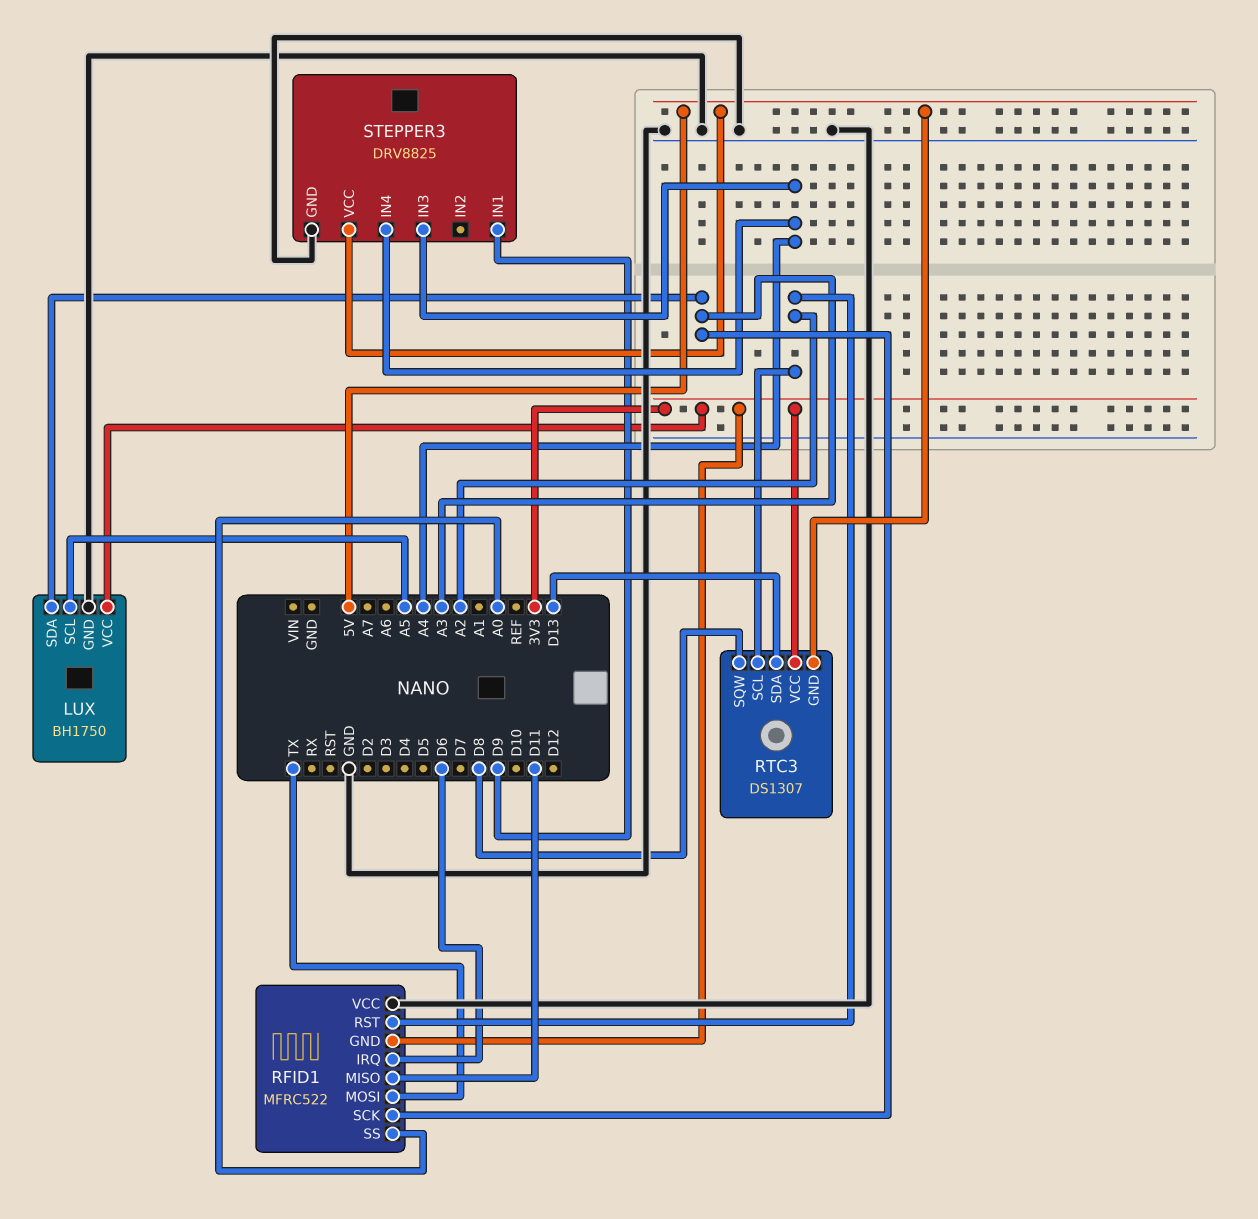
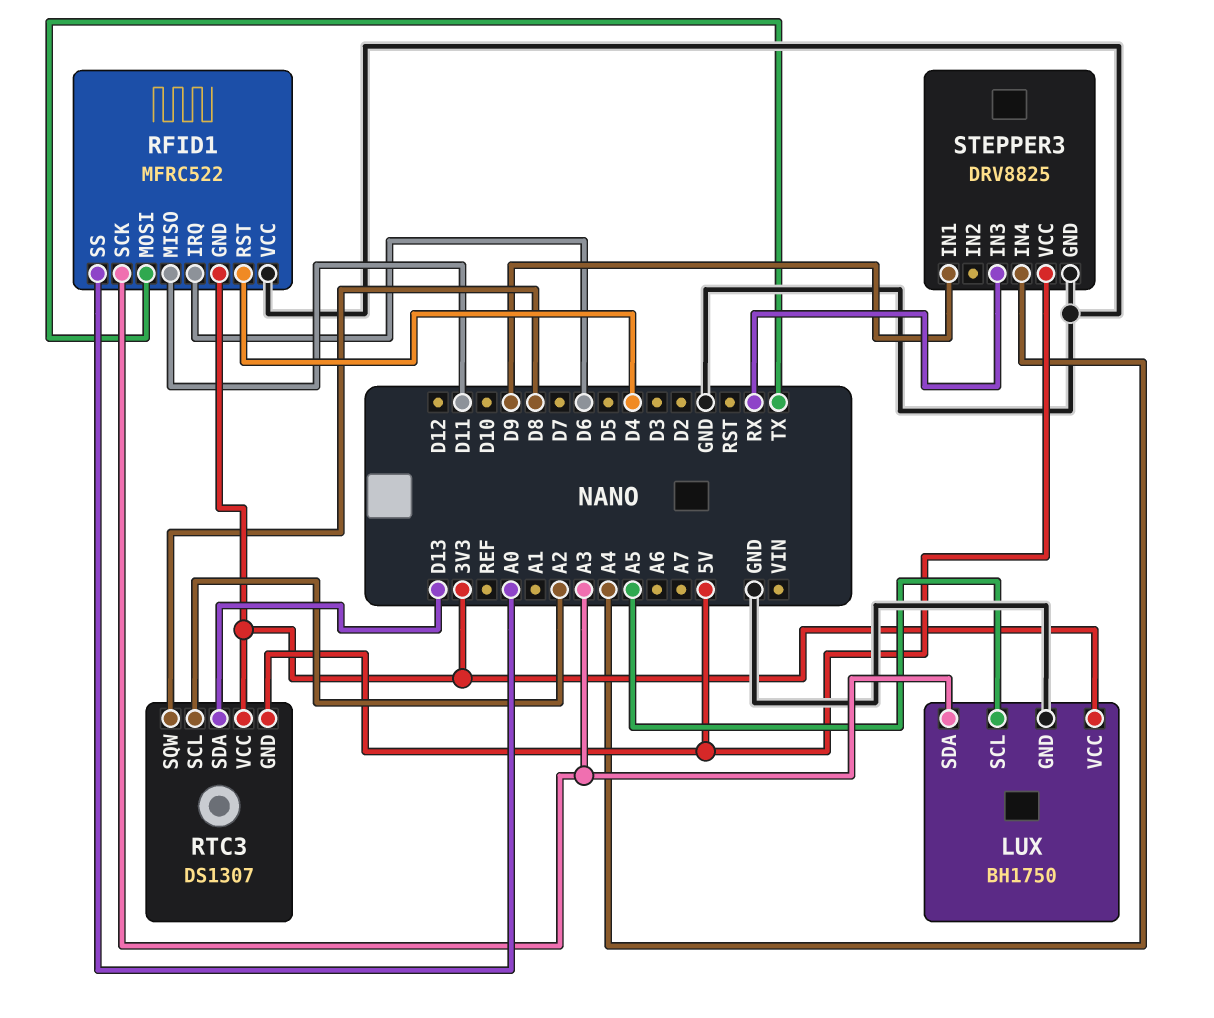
RFID1 pin RST: A2 -> D4
STEPPER3 pin IN3: A4 -> RX

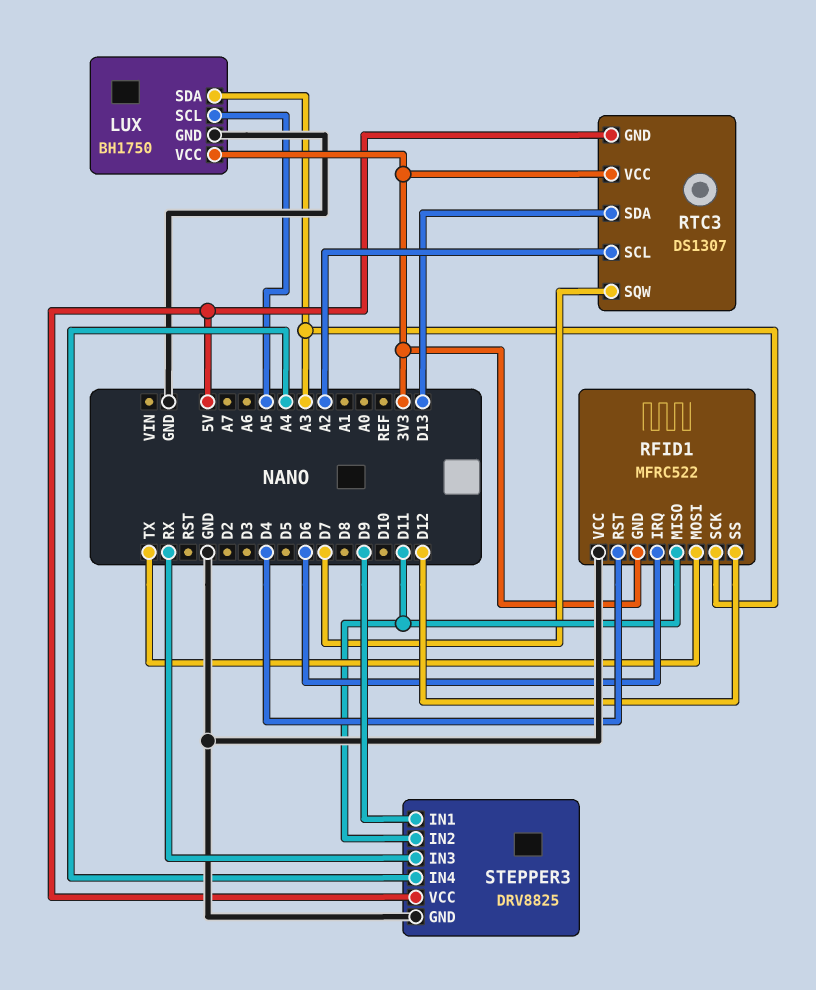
RFID1 pin SS: A0 -> D12
RTC3 pin SQW: D8 -> D7
STEPPER3 pin IN2: none -> D11

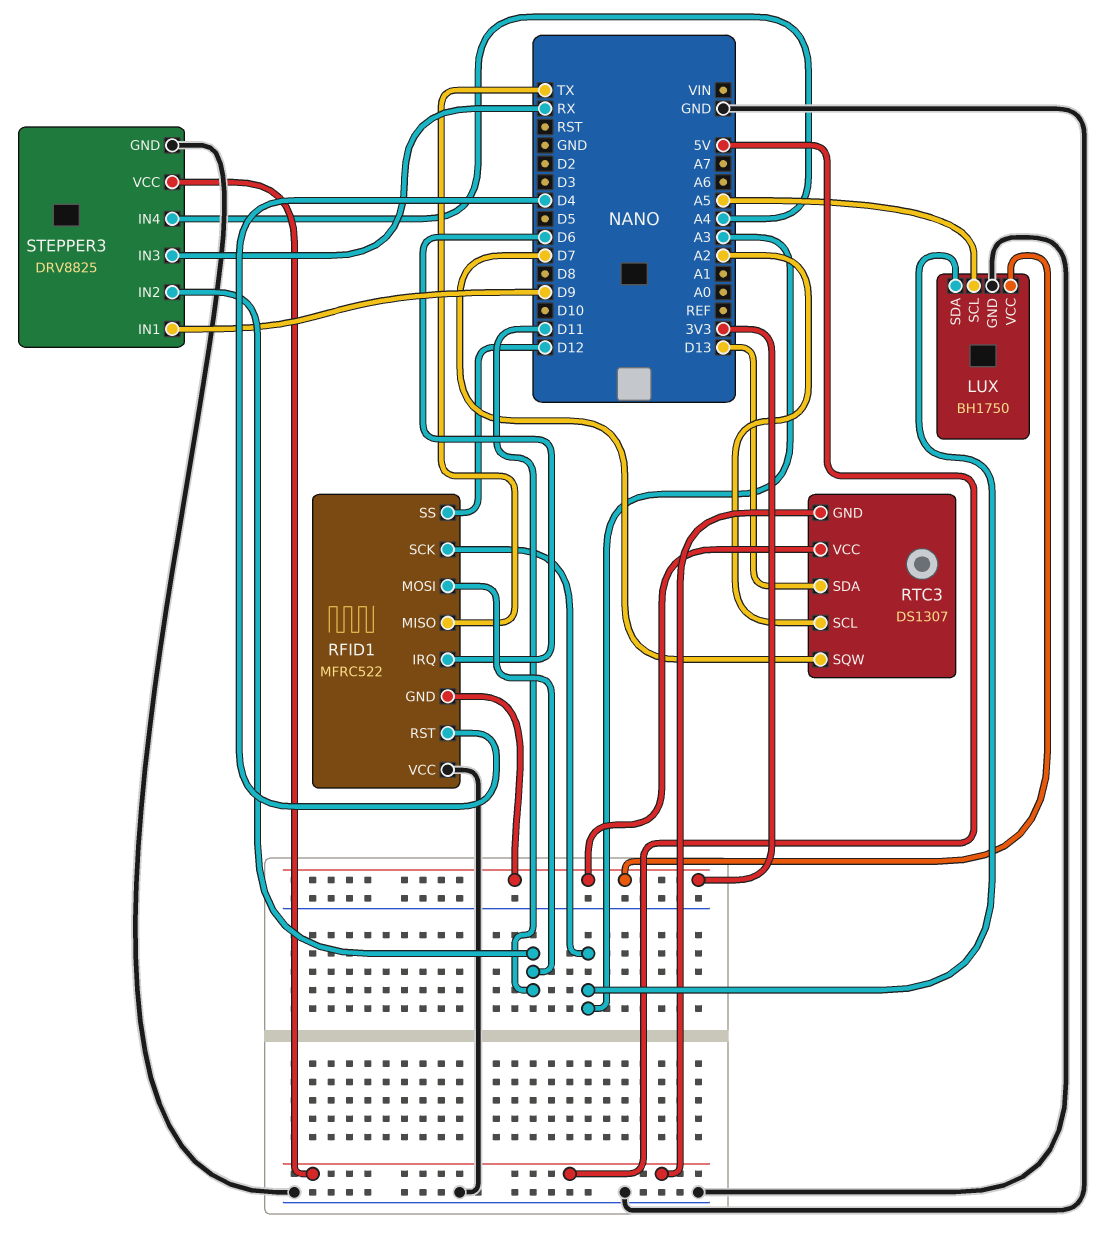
RFID1 pin MISO: D11 -> TX
RFID1 pin MOSI: TX -> D11

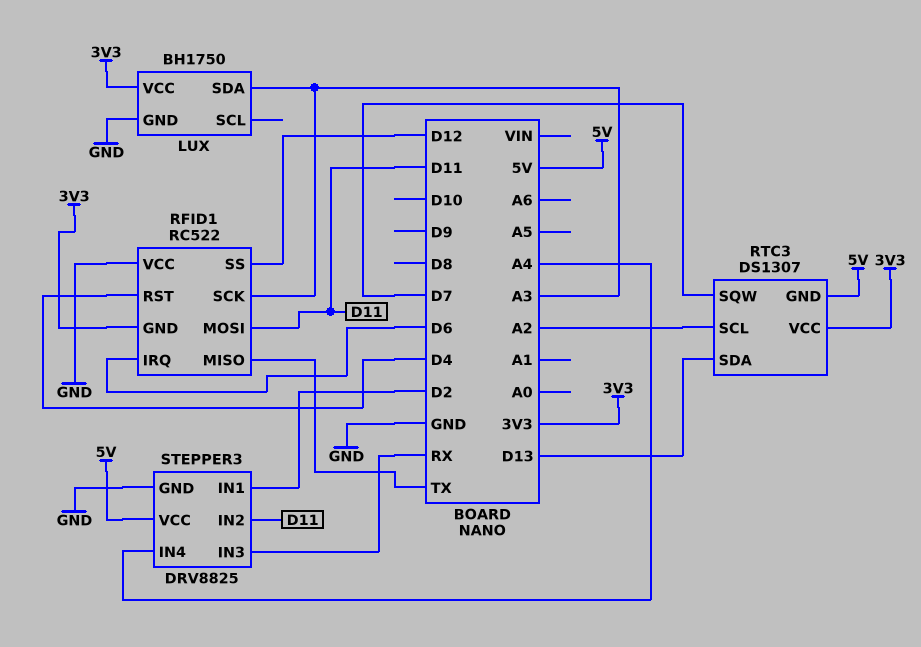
LUX pin SCL: A5 -> none
RFID1: MFRC522 -> RC522
STEPPER3 pin IN1: D9 -> D2

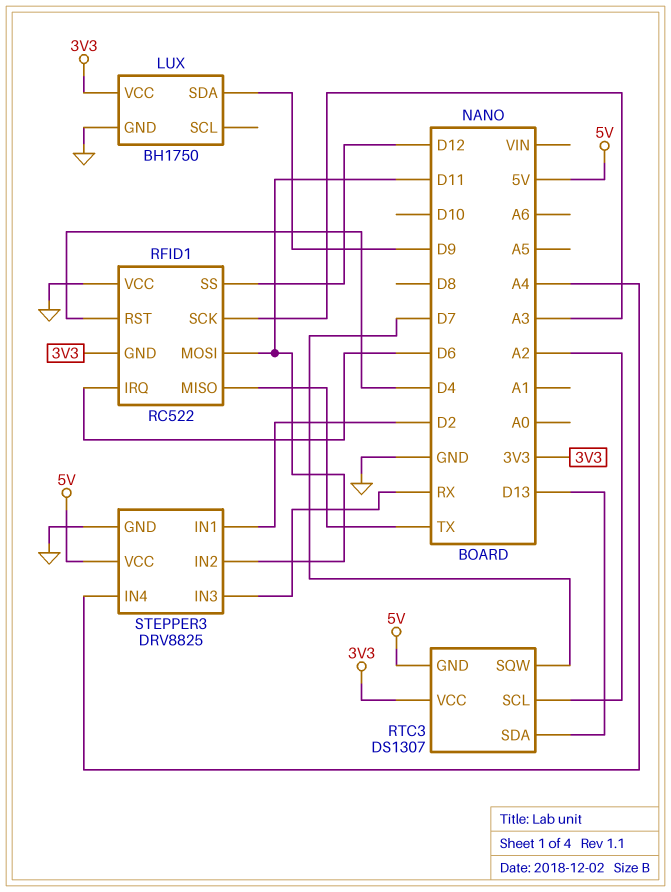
LUX pin SDA: A3 -> D9

